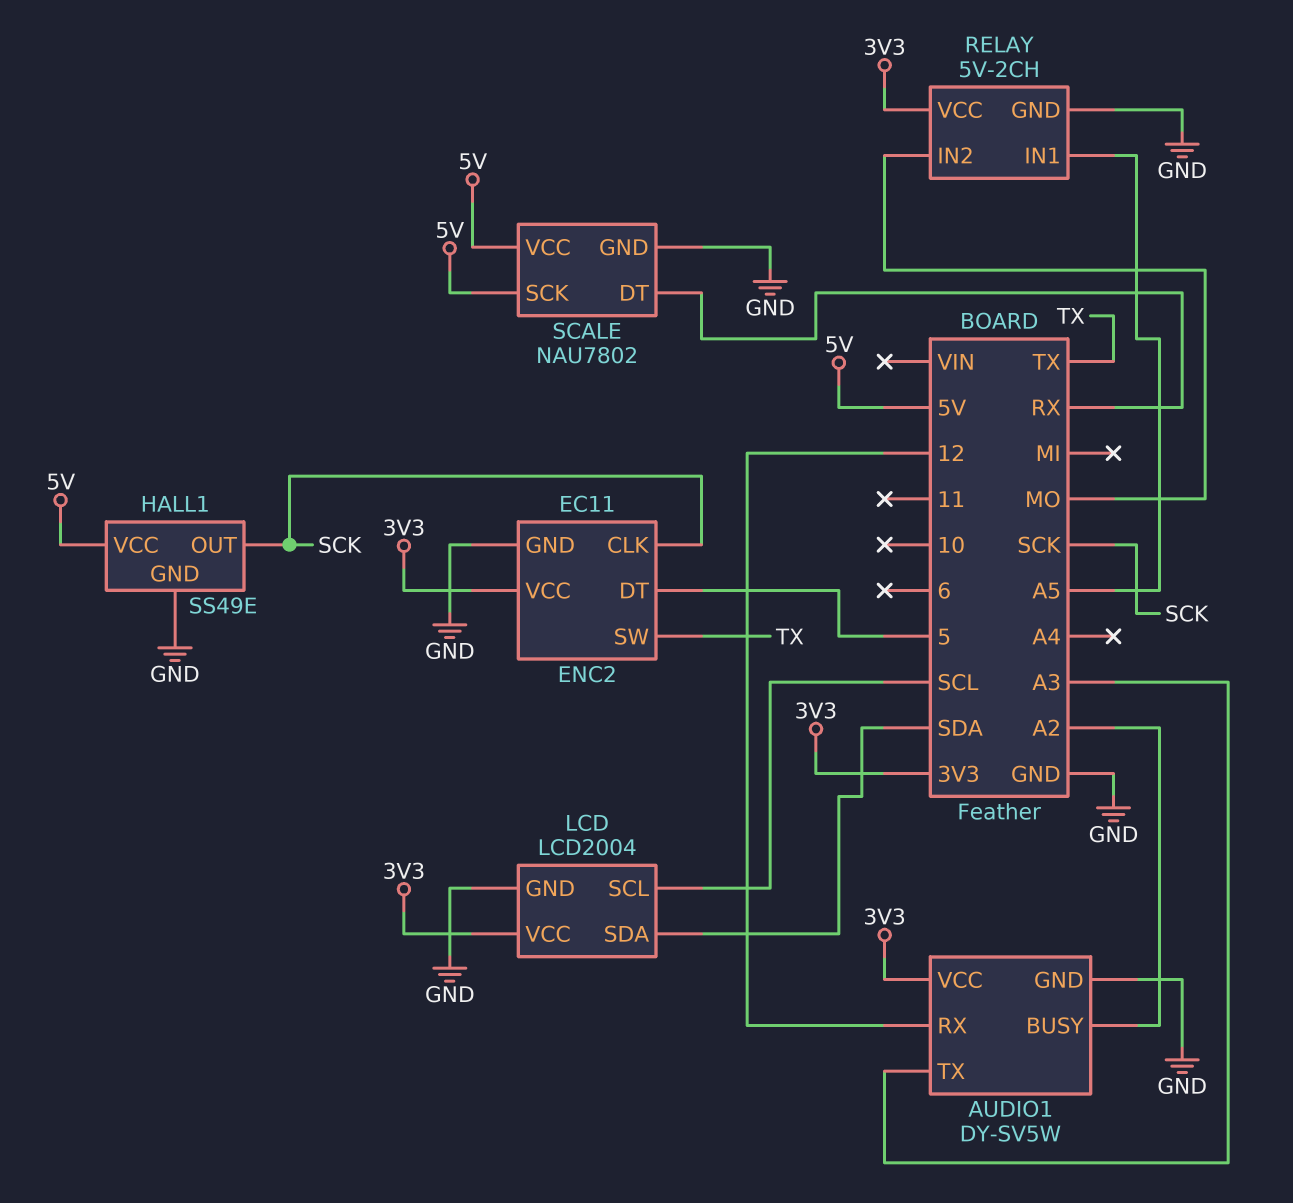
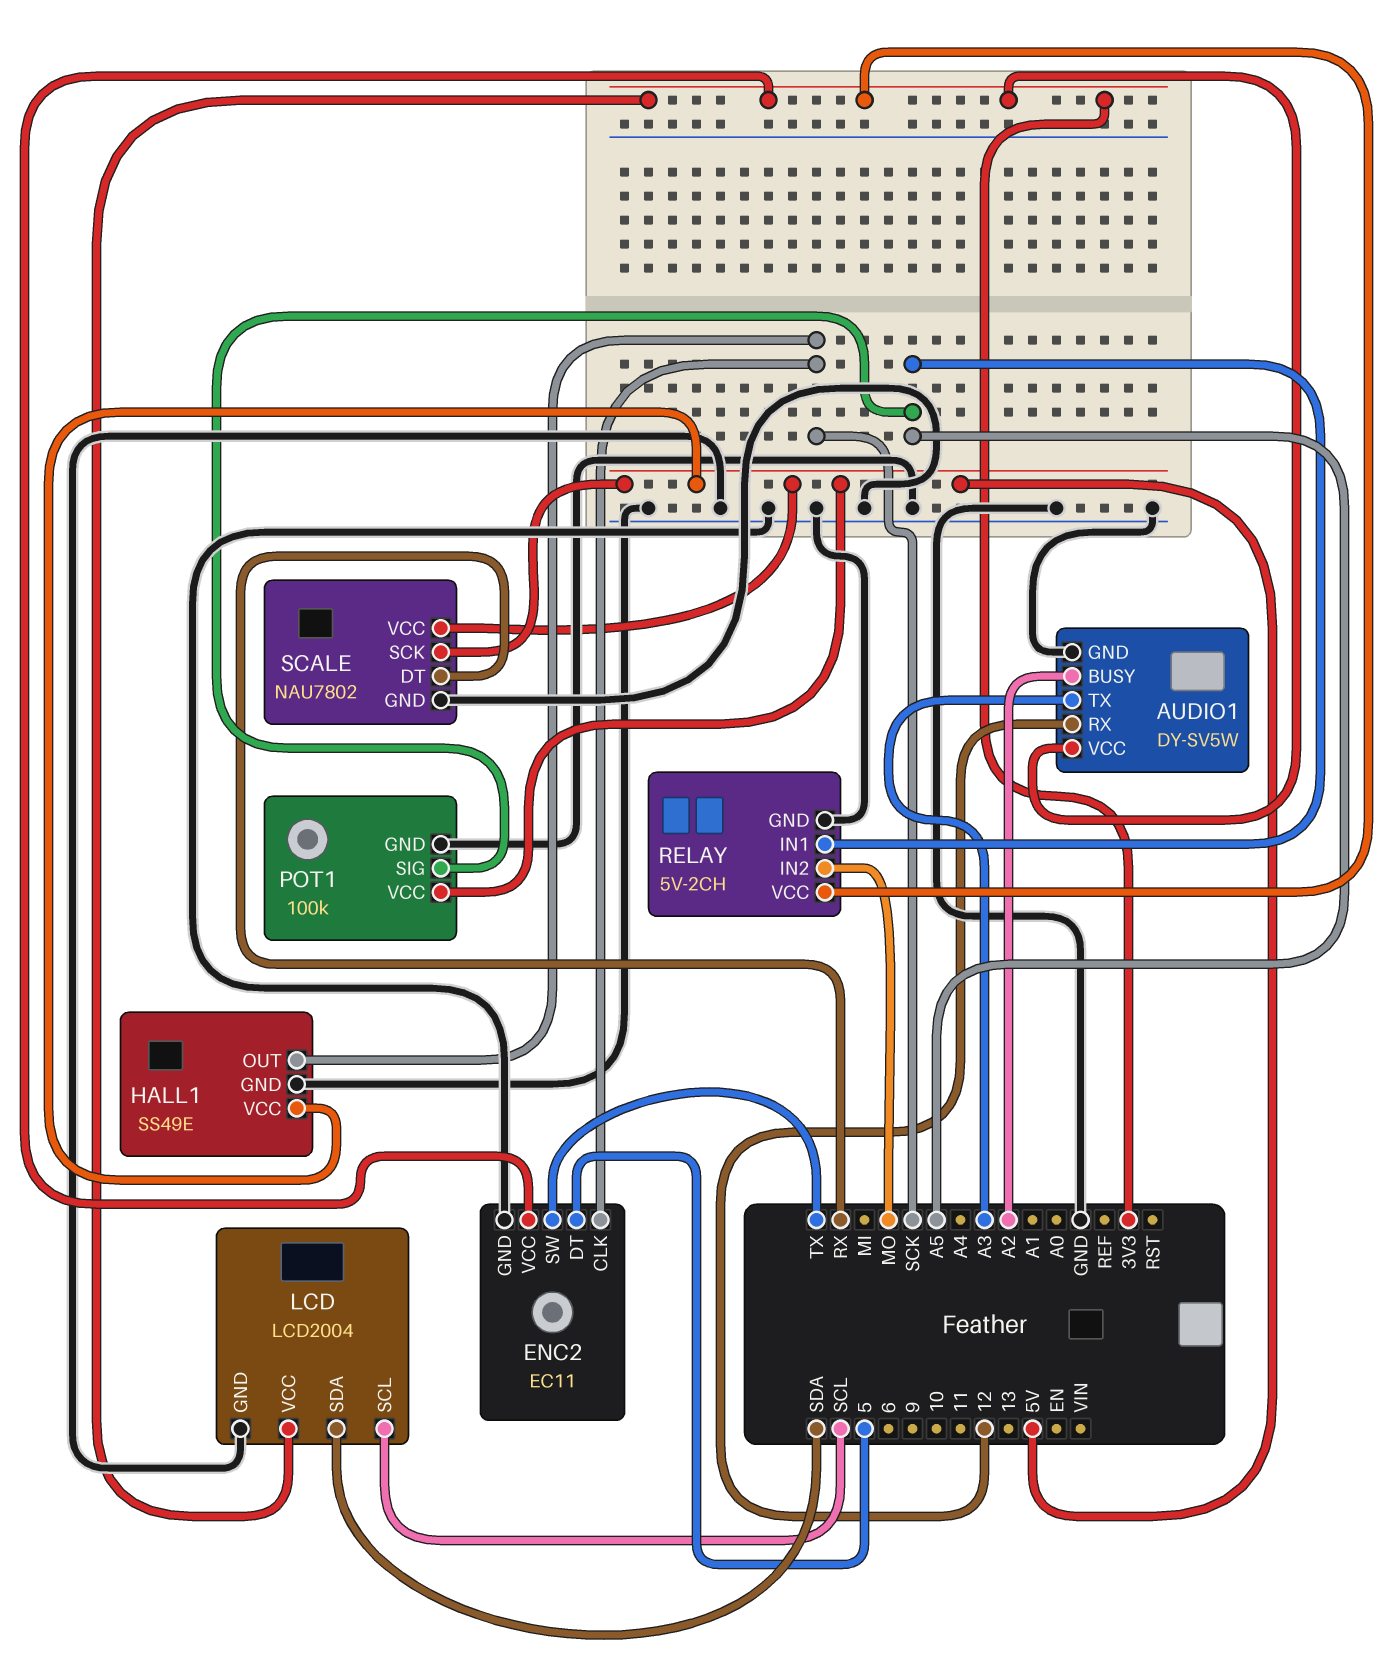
POT1: none -> 100k
POT1 pin GND: none -> GND
POT1 pin SIG: none -> A5
POT1 pin VCC: none -> 5V

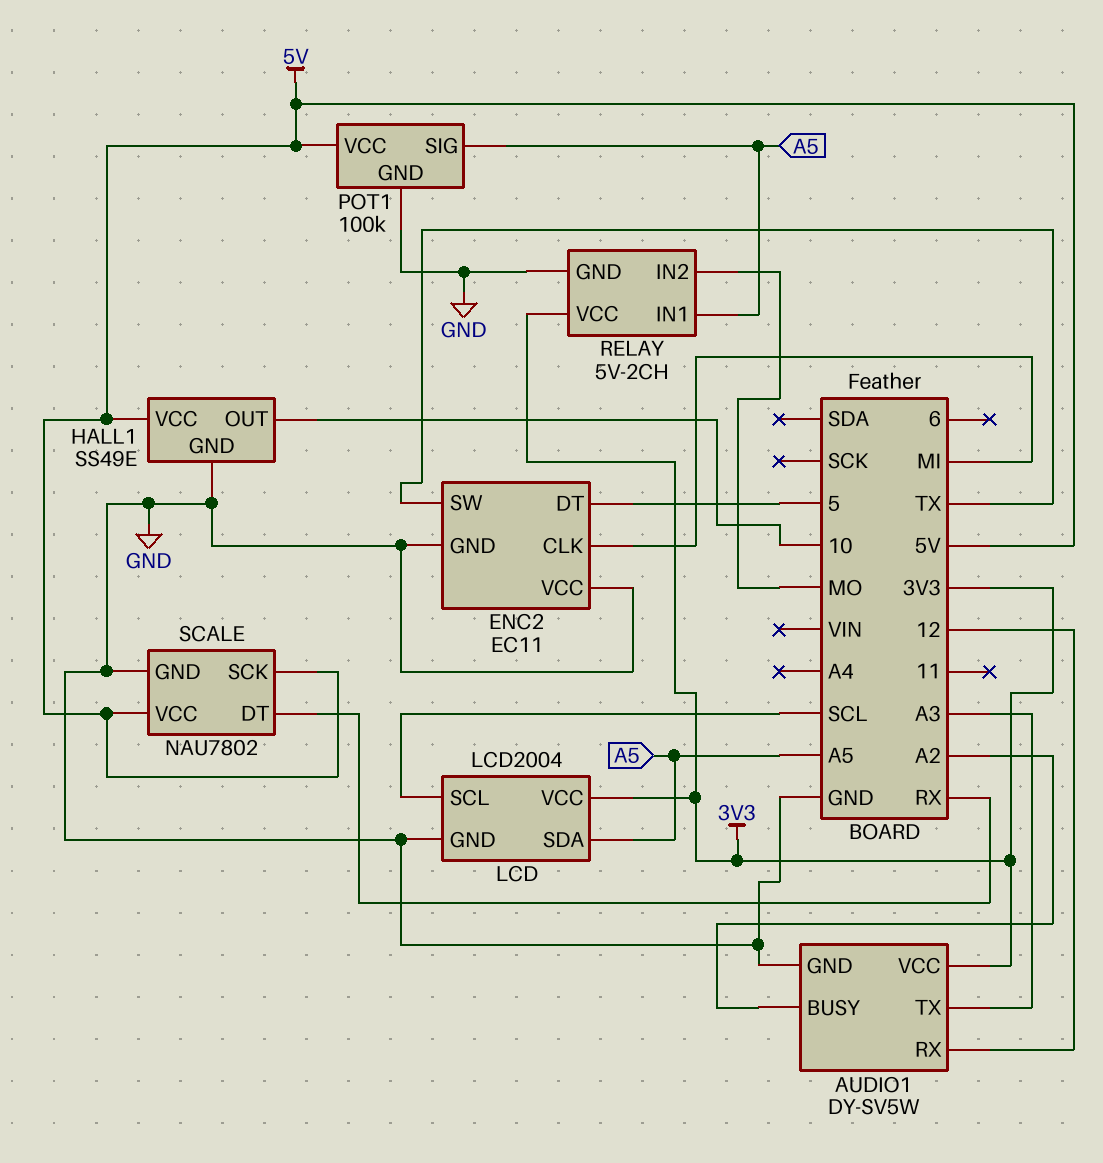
ENC2 pin CLK: SCK -> MI
ENC2 pin VCC: 3V3 -> GND
HALL1 pin OUT: SCK -> 10
LCD pin SDA: SDA -> A5

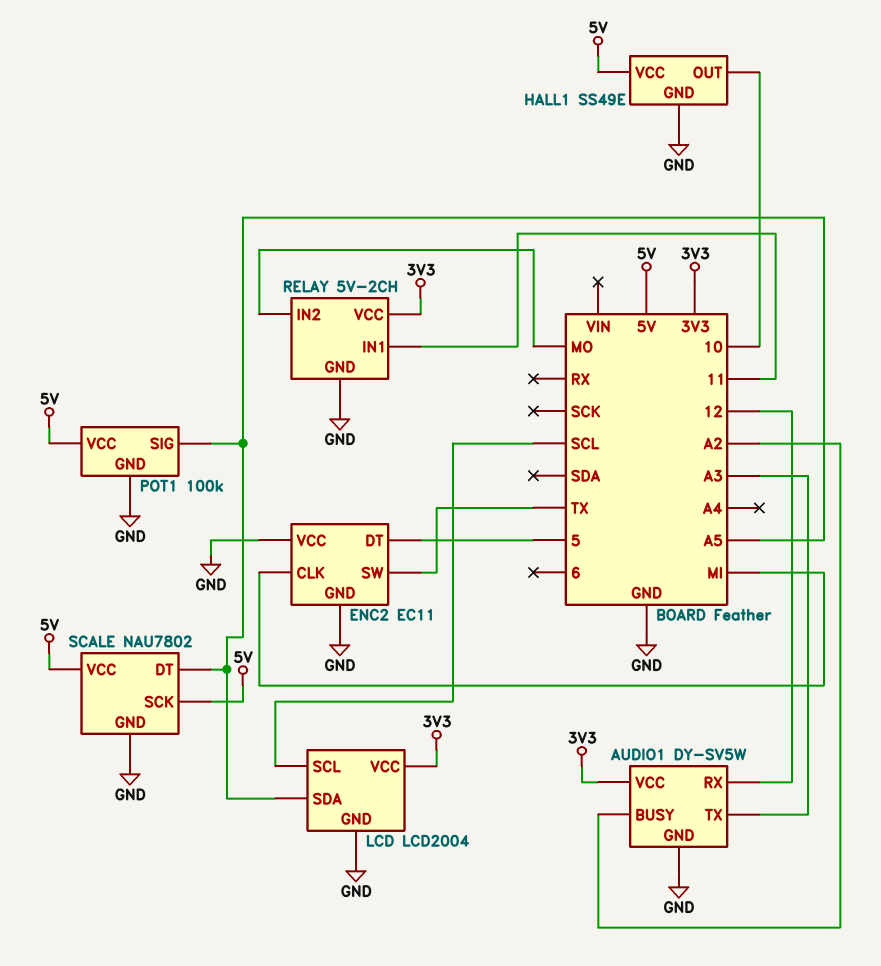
RELAY pin IN1: A5 -> 11
SCALE pin DT: RX -> A5

